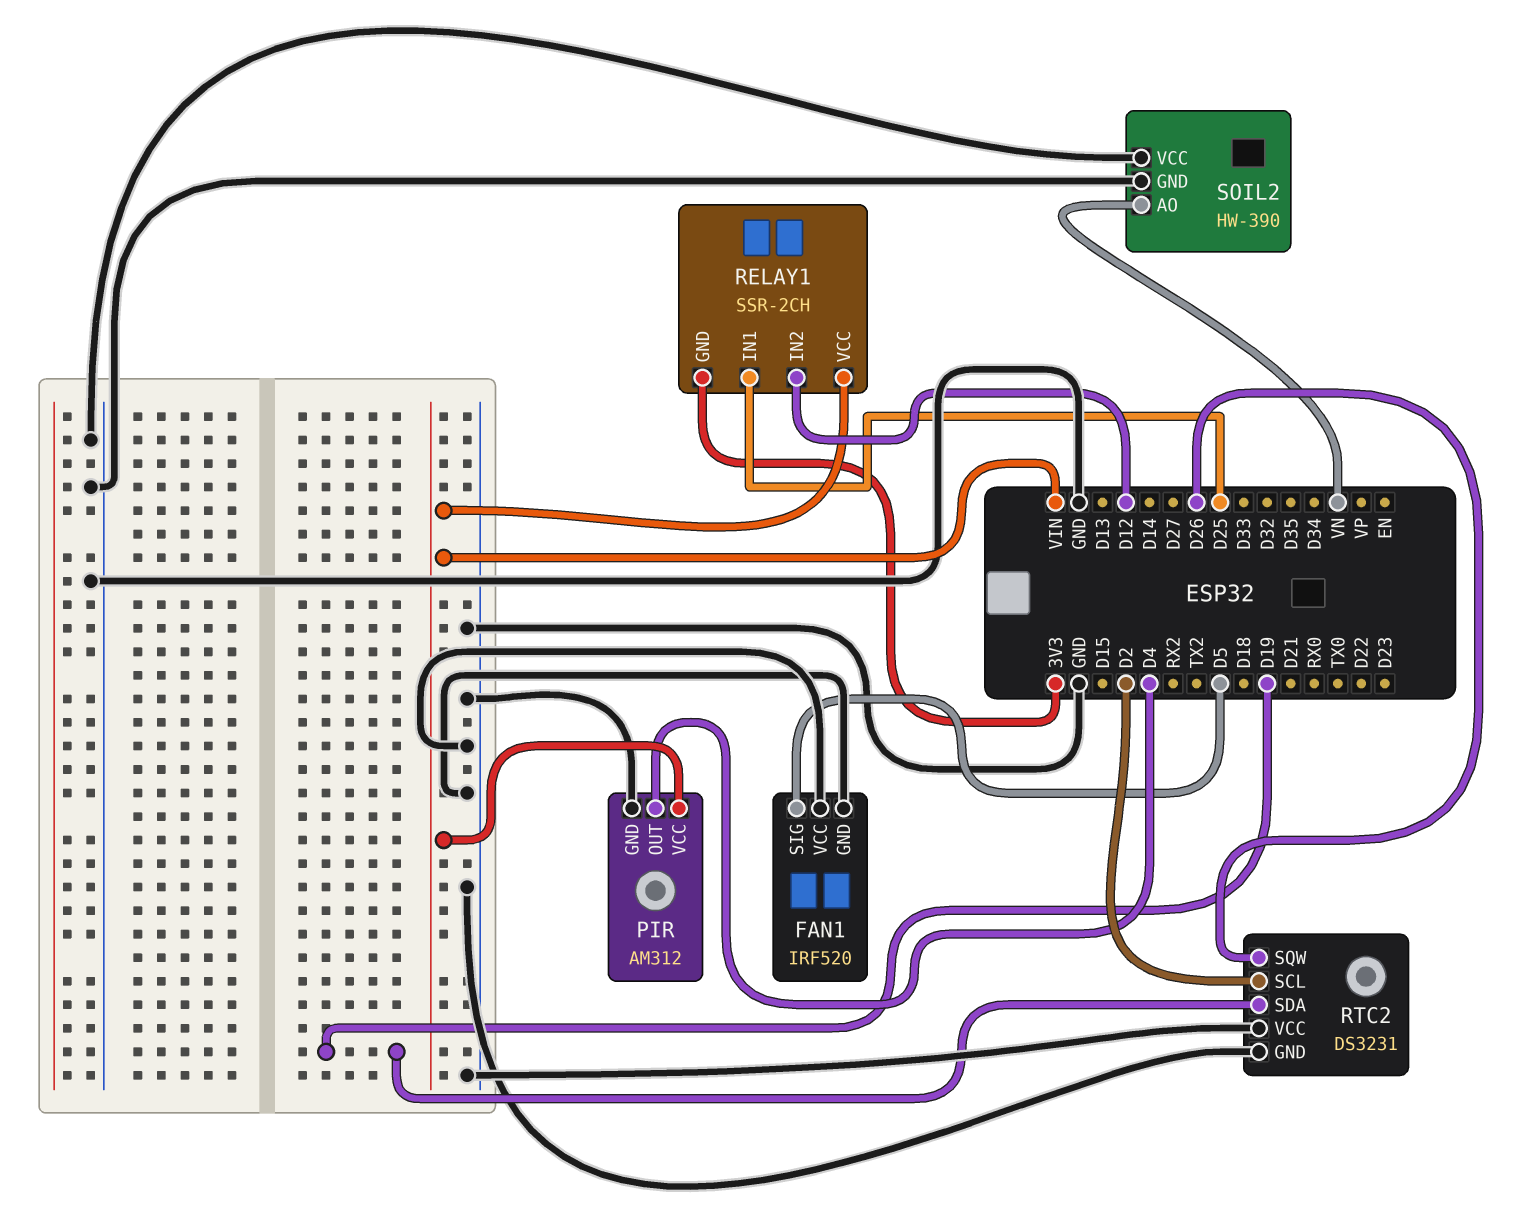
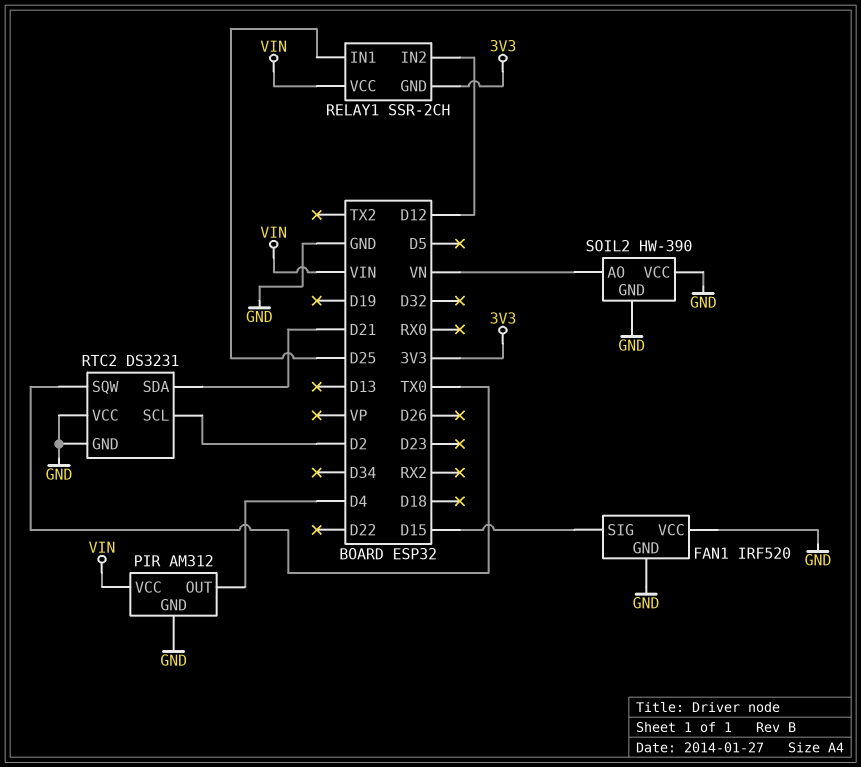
FAN1 pin SIG: D5 -> D15
RTC2 pin SDA: D19 -> D21
RTC2 pin SQW: D26 -> TX0

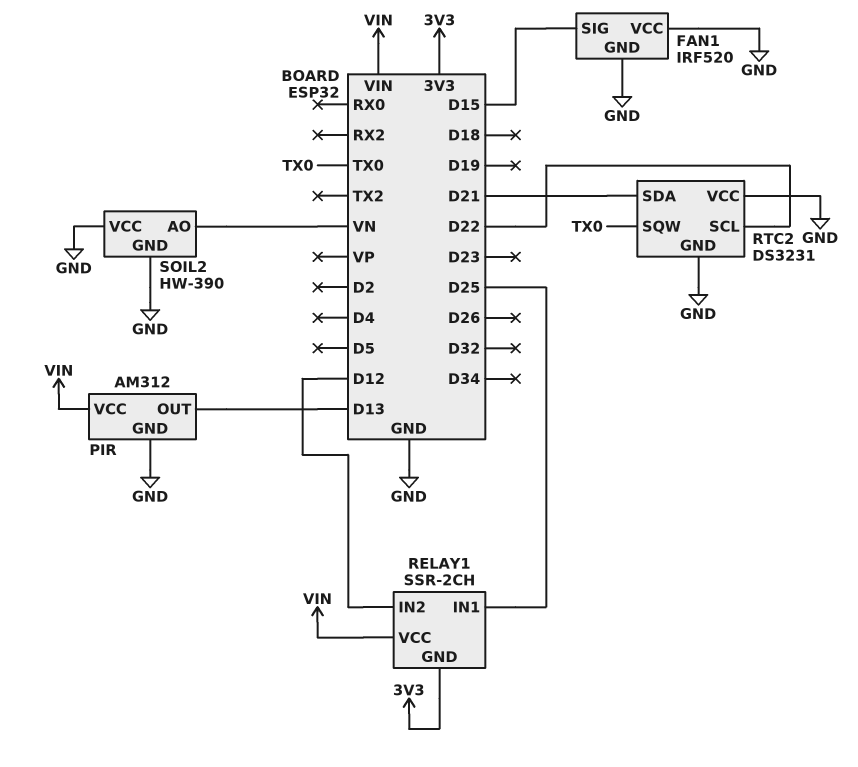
PIR pin OUT: D4 -> D13
RTC2 pin SCL: D2 -> D22

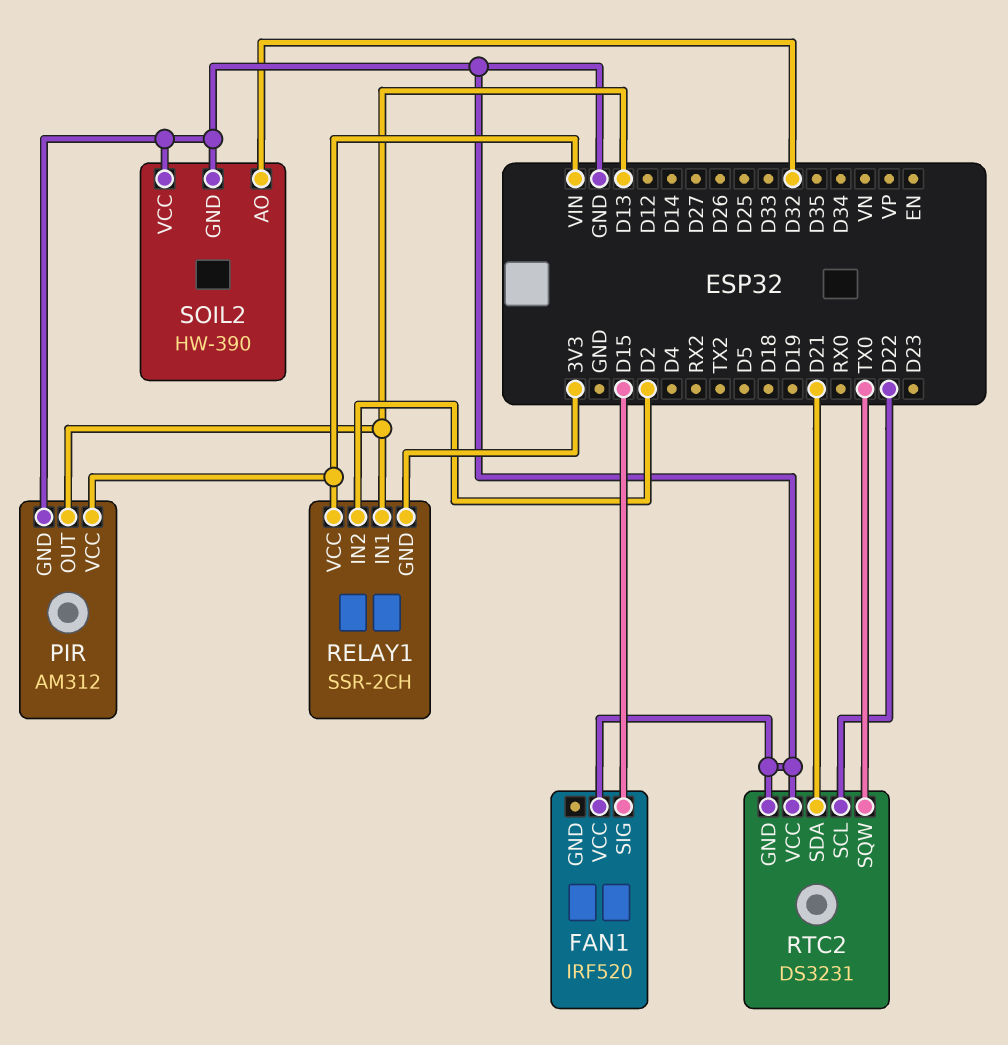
FAN1 pin GND: GND -> none
RELAY1 pin IN1: D25 -> D13
RELAY1 pin IN2: D12 -> D2
SOIL2 pin AO: VN -> D32

